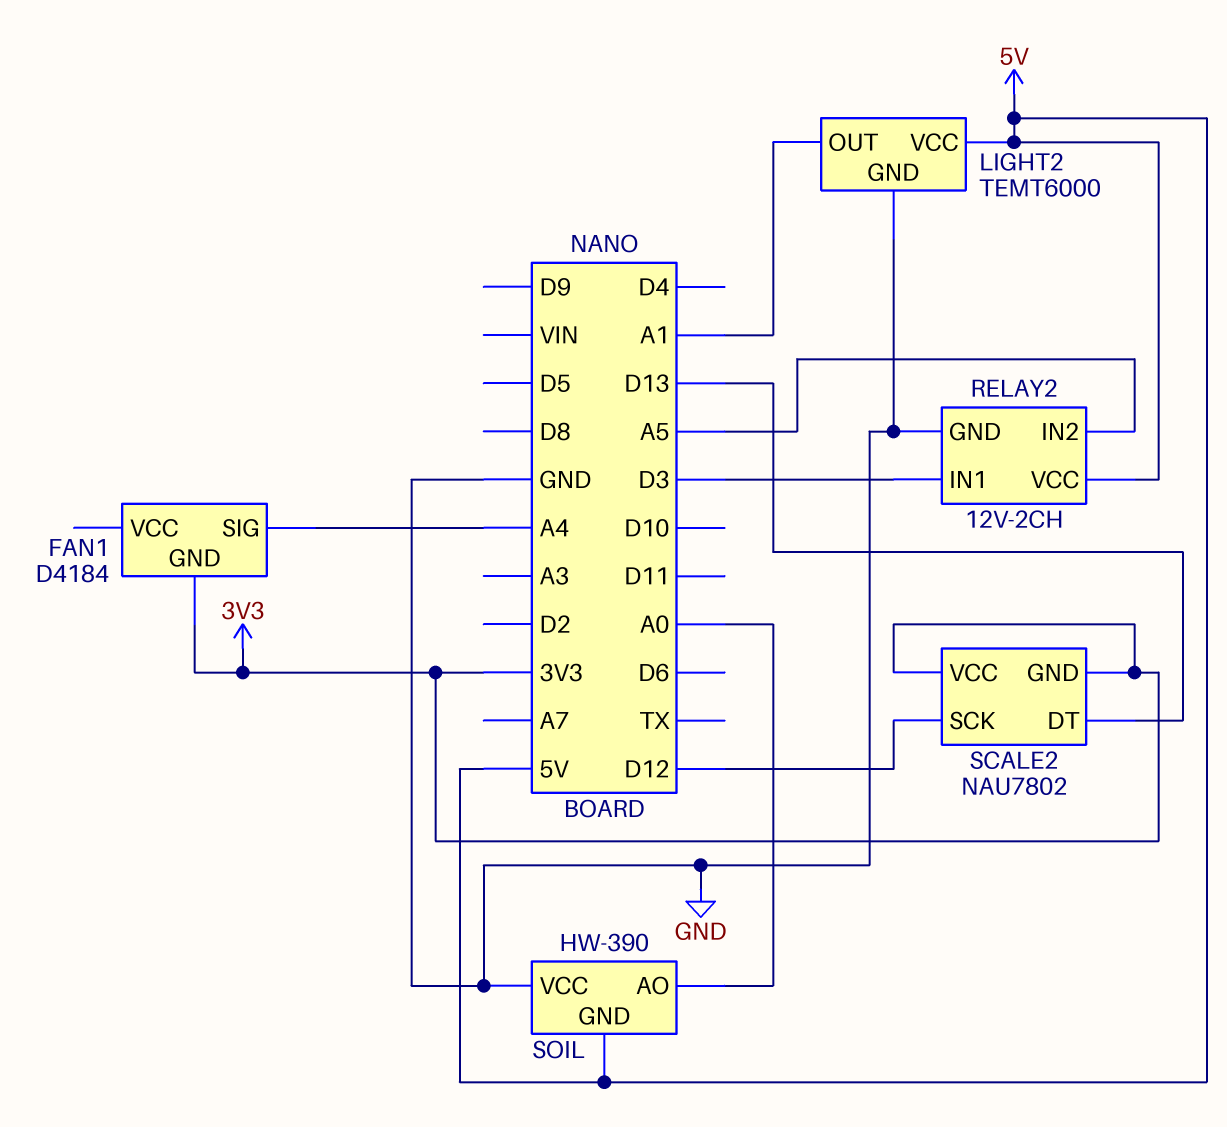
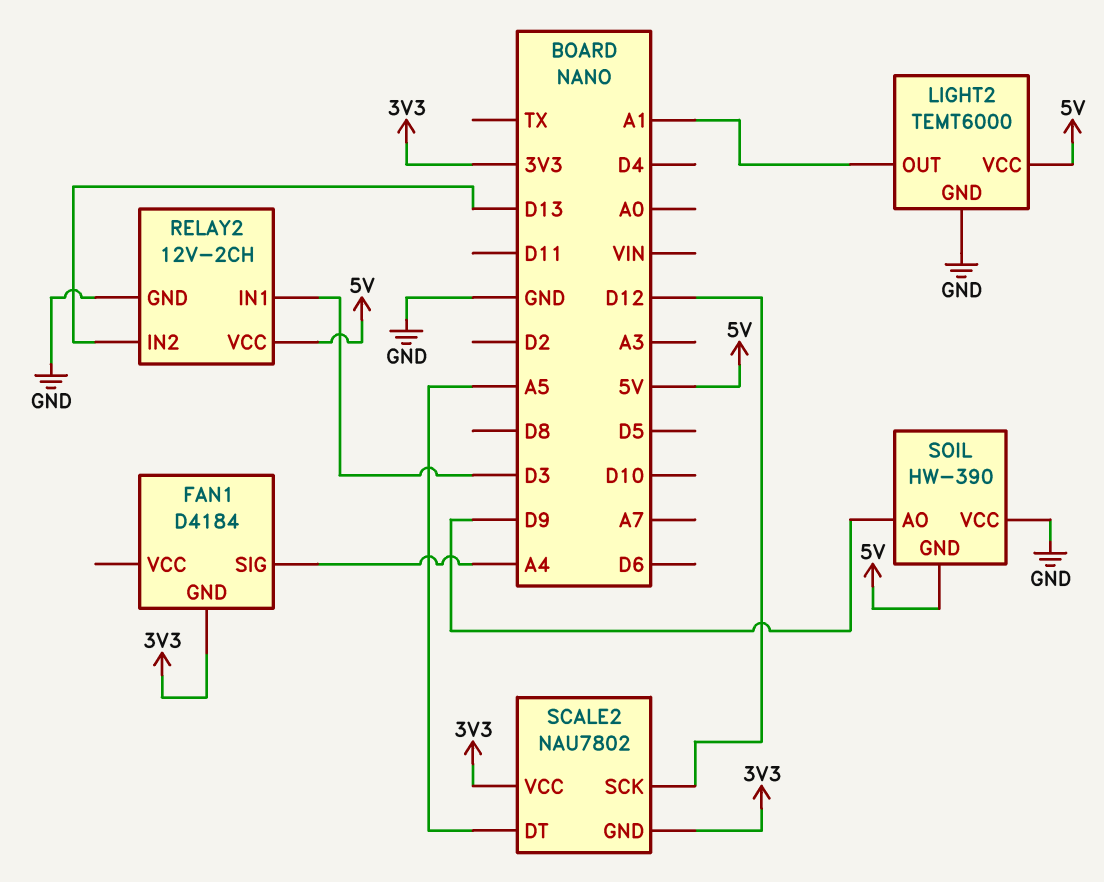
RELAY2 pin IN2: A5 -> D13
SCALE2 pin DT: D13 -> A5
SOIL pin AO: A0 -> D9

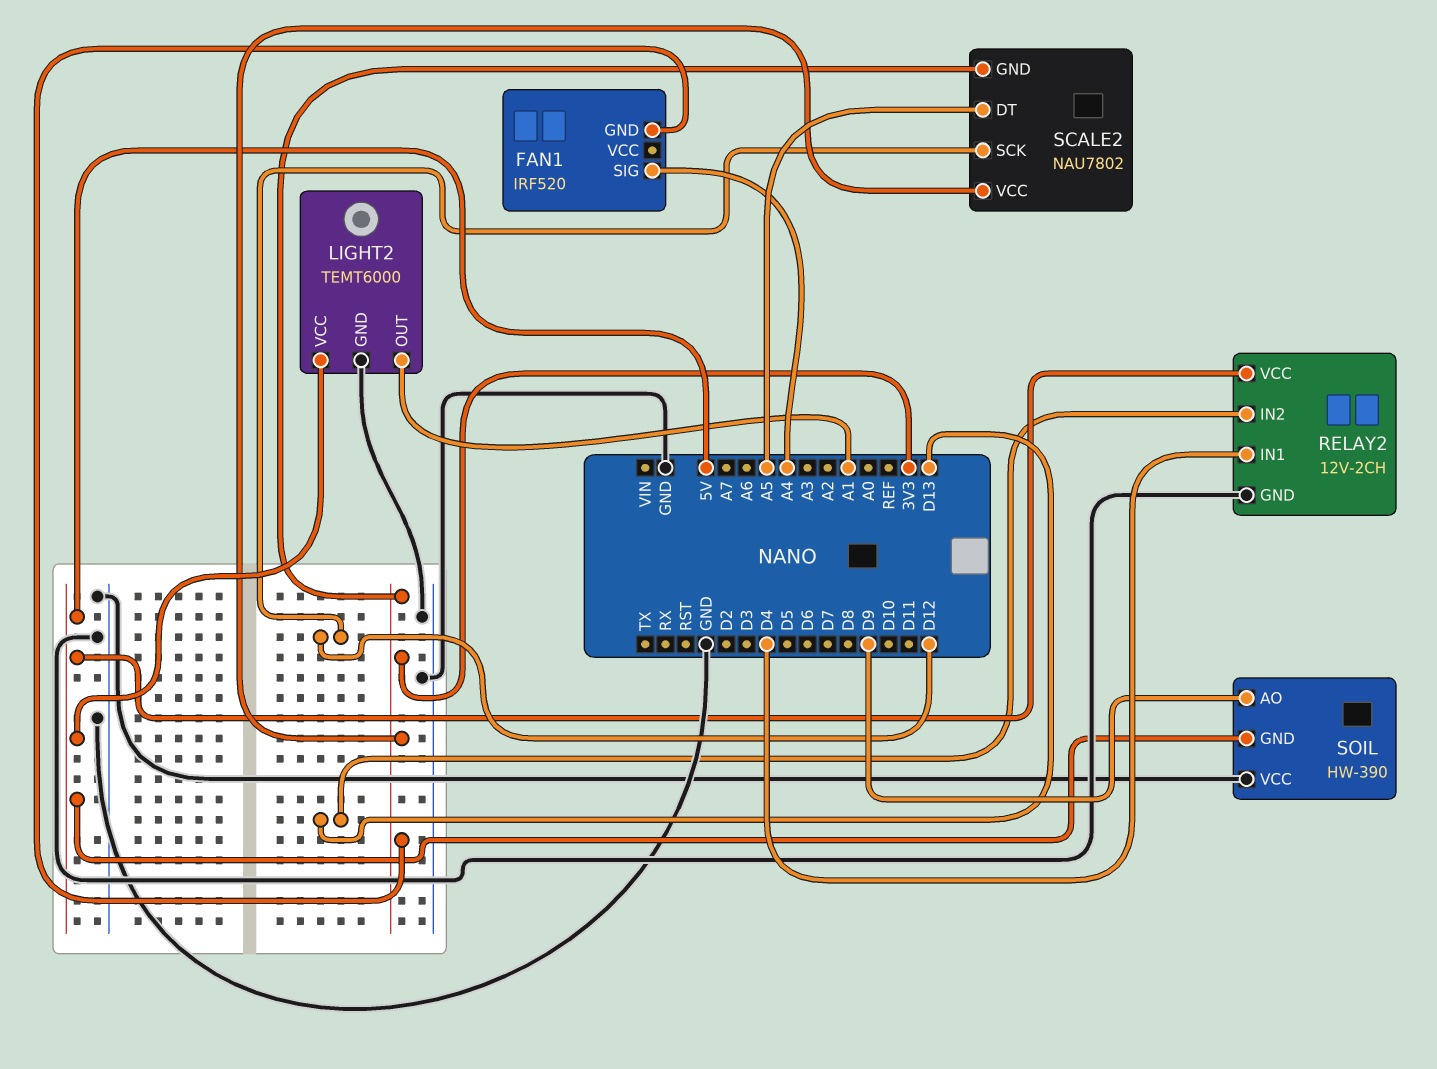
FAN1: D4184 -> IRF520
RELAY2 pin IN1: D3 -> D4

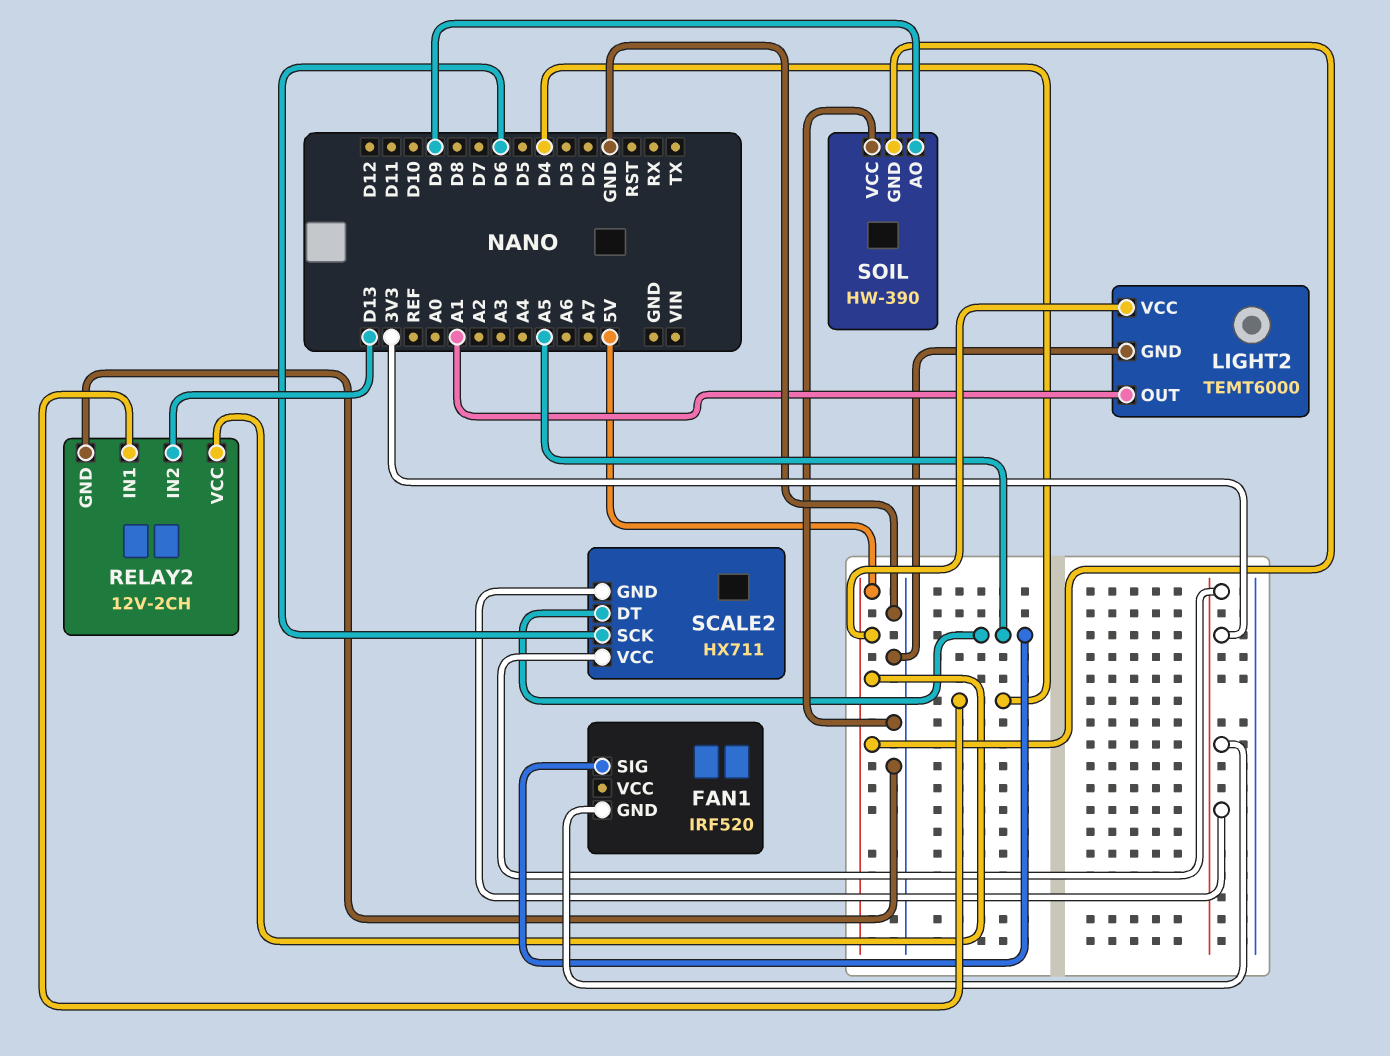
FAN1 pin SIG: A4 -> A5
SCALE2: NAU7802 -> HX711
SCALE2 pin SCK: D12 -> D6

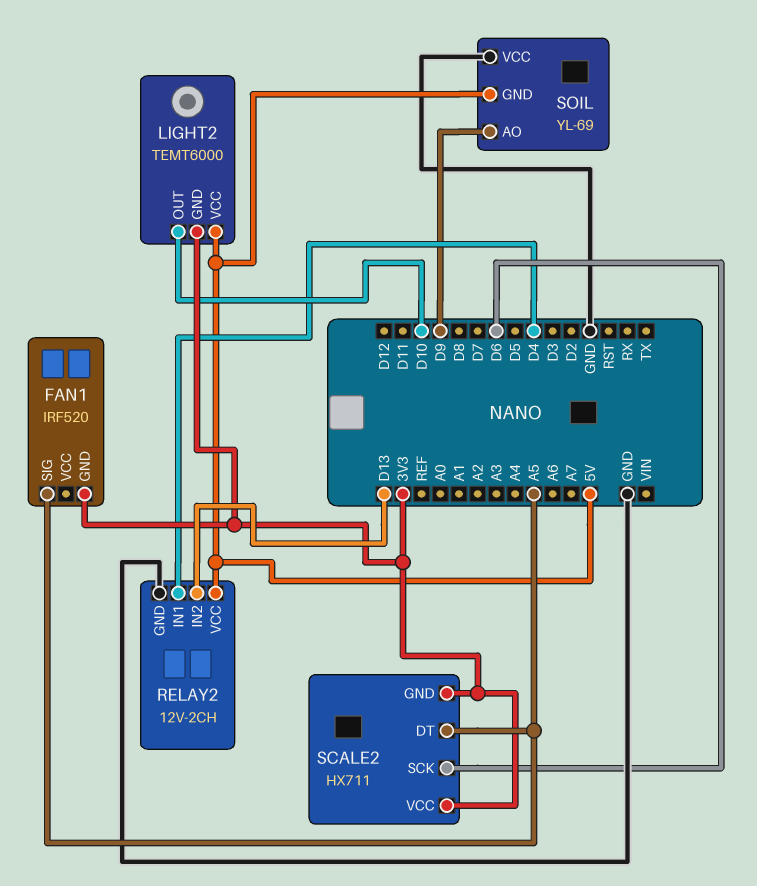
LIGHT2 pin GND: GND -> 3V3
LIGHT2 pin OUT: A1 -> D10
SOIL: HW-390 -> YL-69

